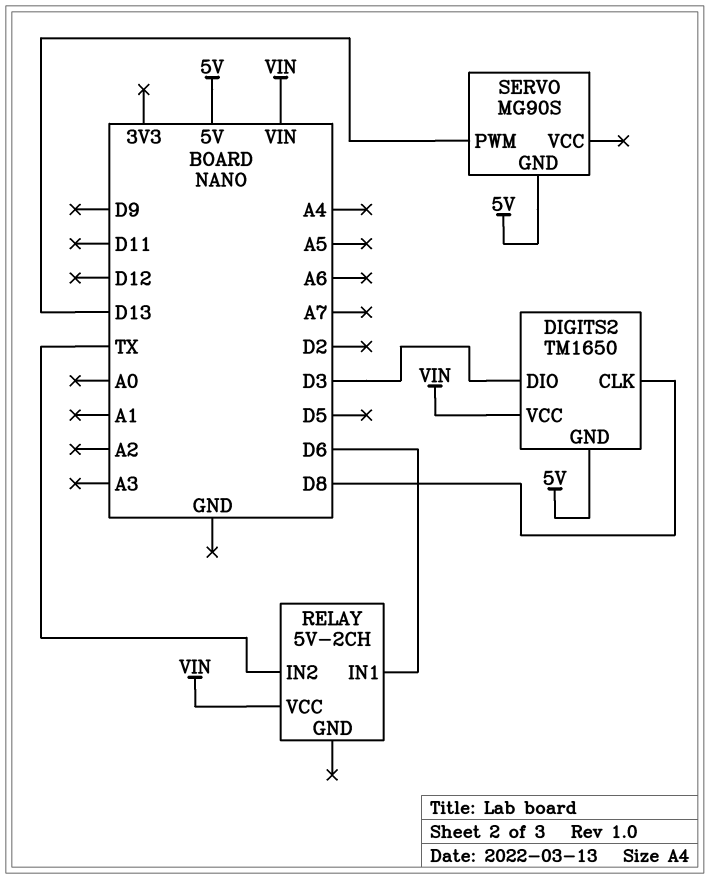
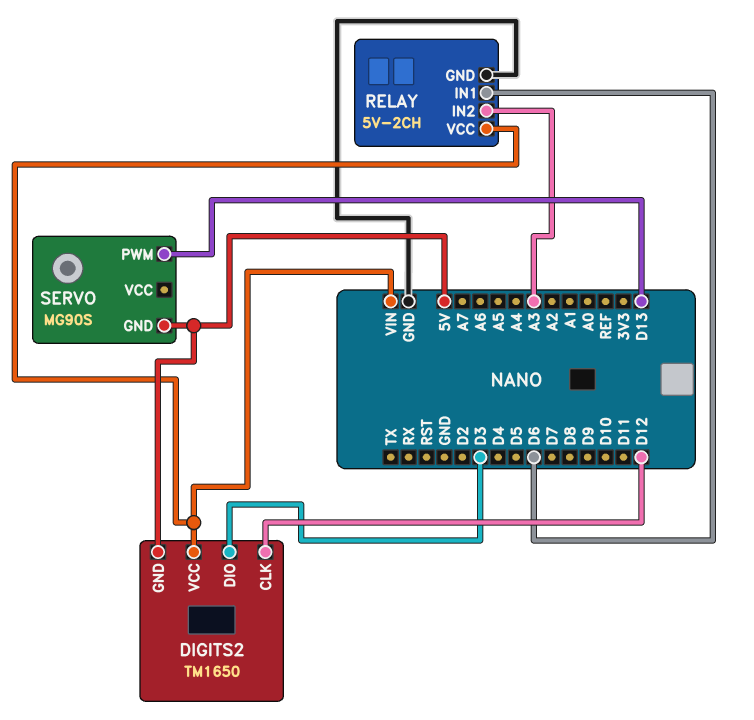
DIGITS2 pin CLK: D8 -> D12
RELAY pin GND: none -> GND
RELAY pin IN2: TX -> A3

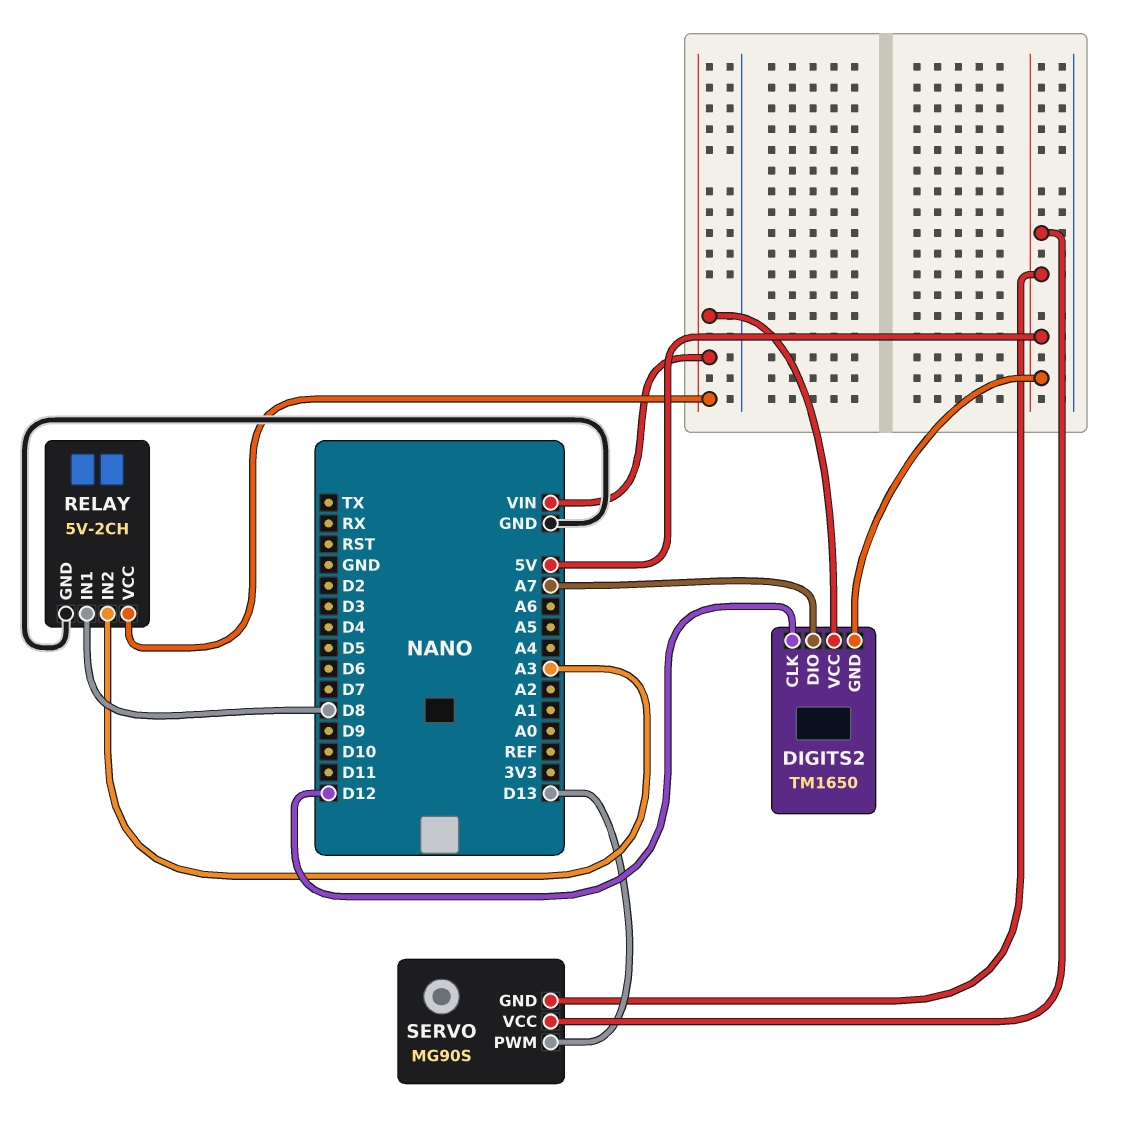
DIGITS2 pin DIO: D3 -> A7
RELAY pin IN1: D6 -> D8
SERVO pin VCC: none -> 5V

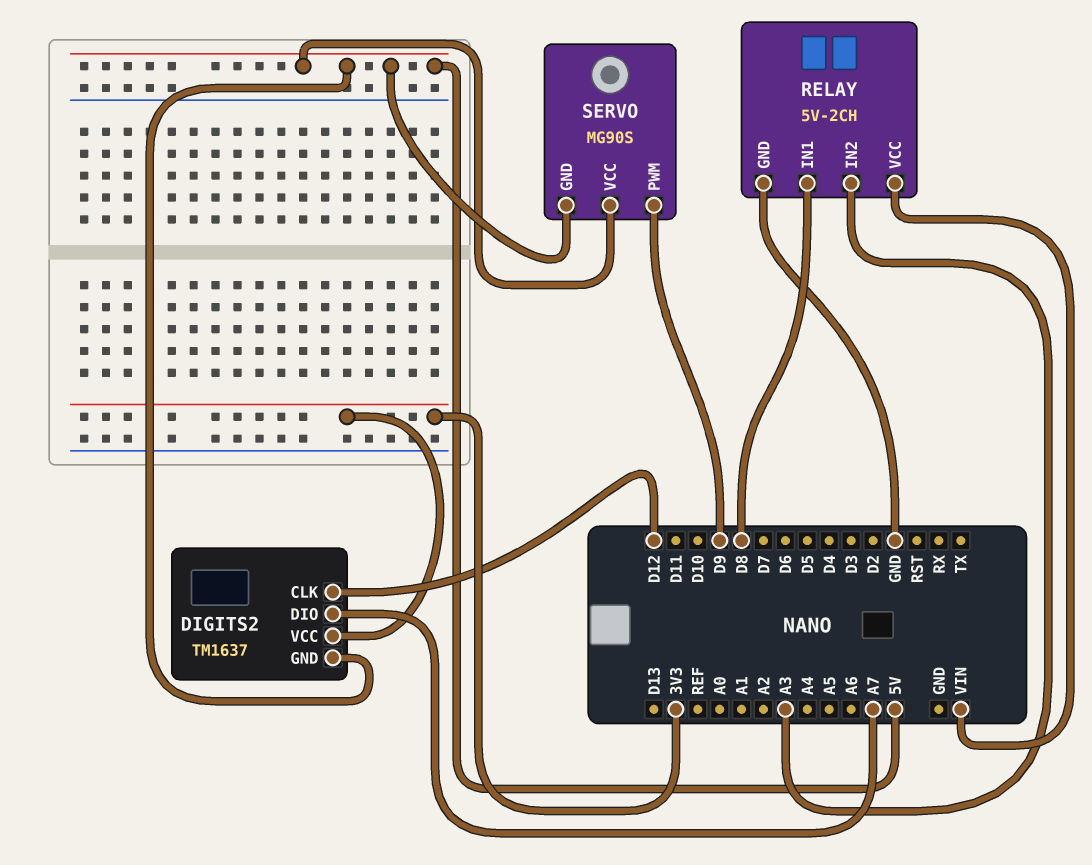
DIGITS2: TM1650 -> TM1637
DIGITS2 pin VCC: VIN -> 3V3
SERVO pin PWM: D13 -> D9

